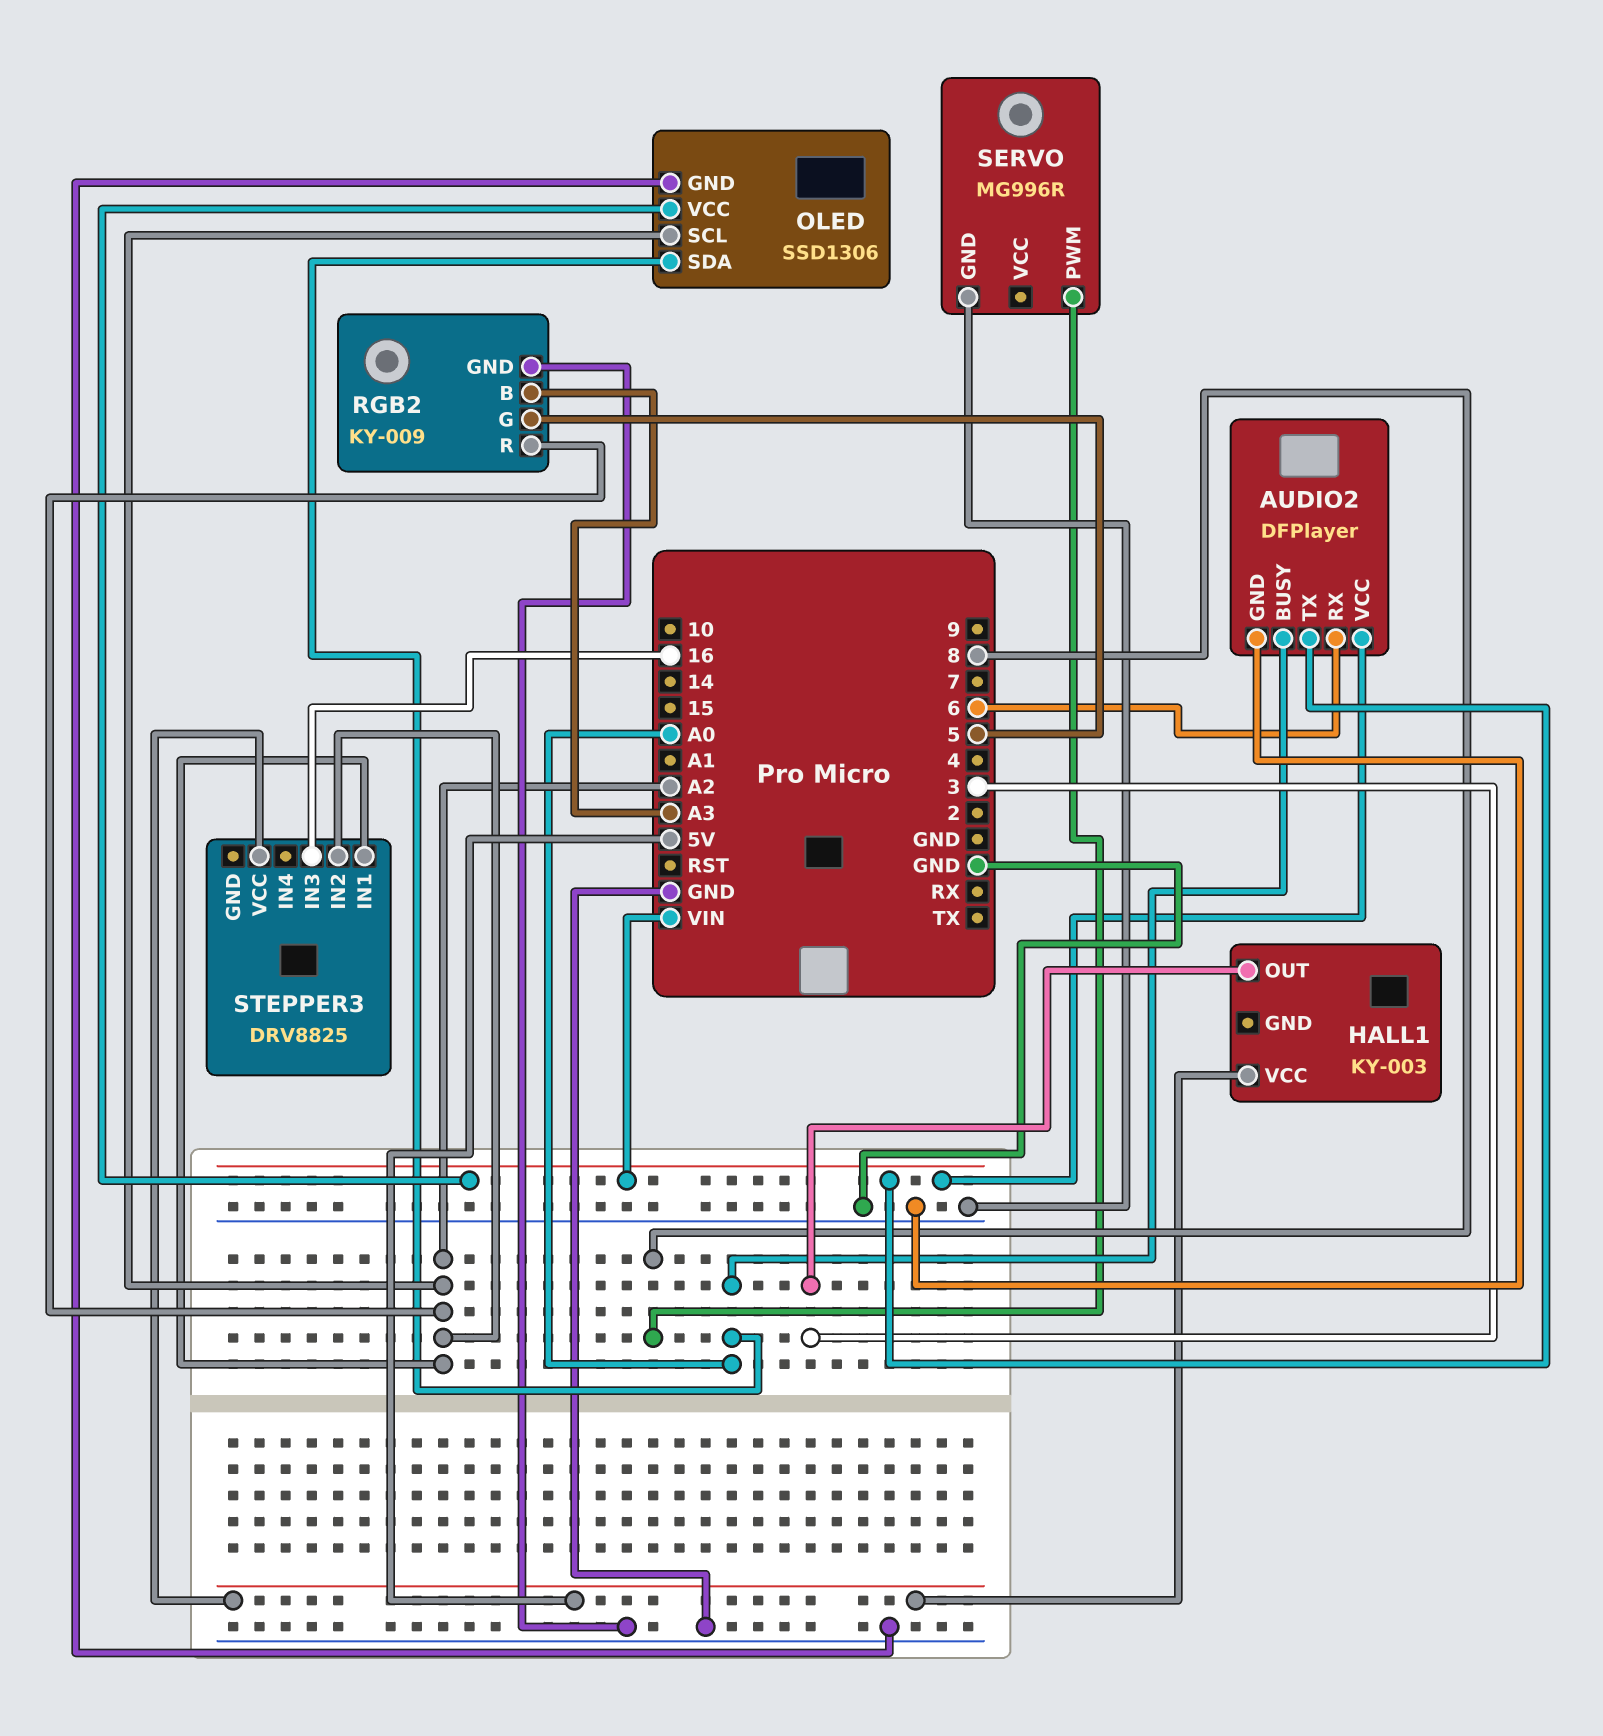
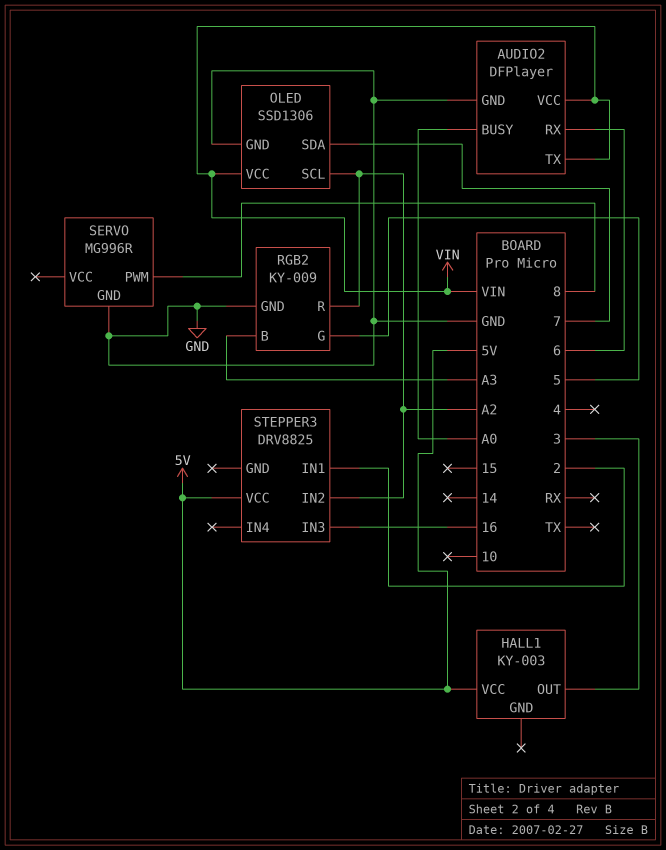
OLED pin SDA: A0 -> 7
STEPPER3 pin IN1: A2 -> 2

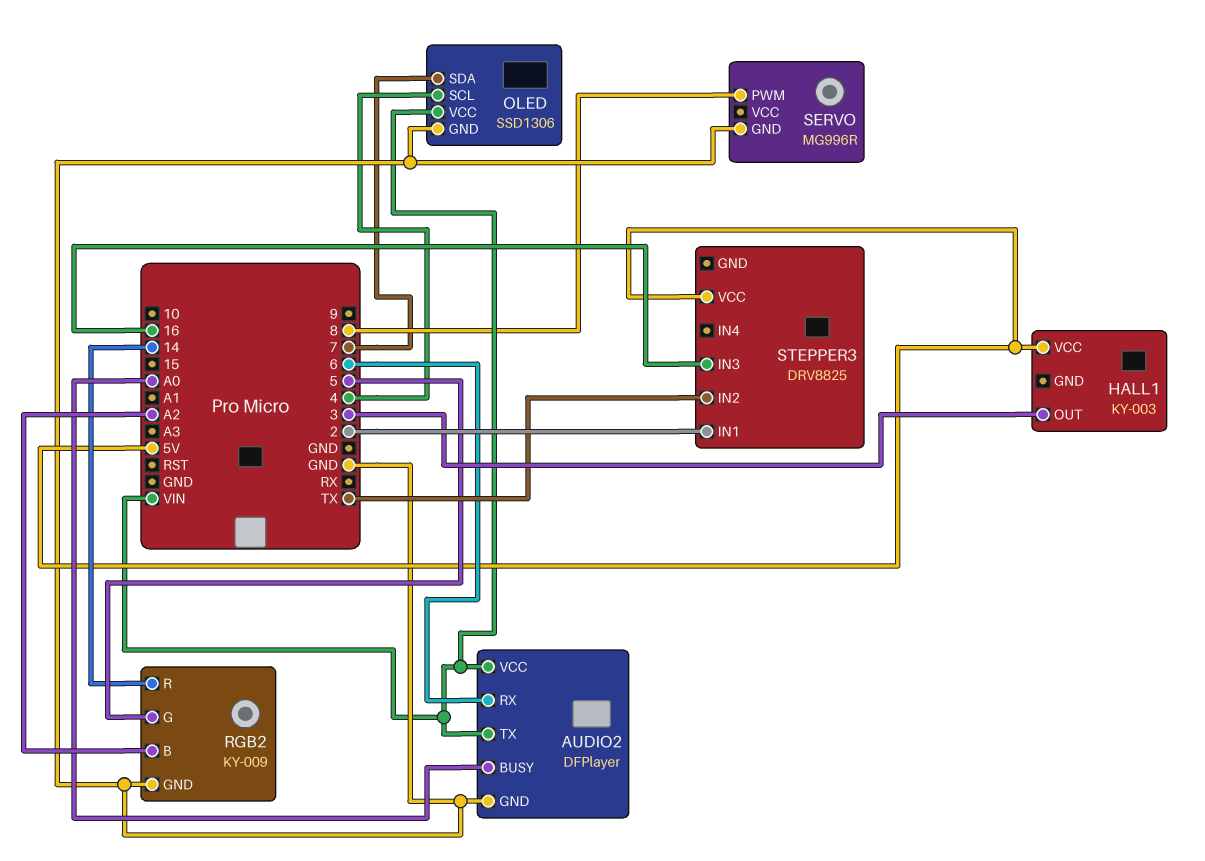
OLED pin SCL: A2 -> 4
RGB2 pin B: A3 -> A2
RGB2 pin R: A2 -> 14
STEPPER3 pin IN2: A2 -> TX

